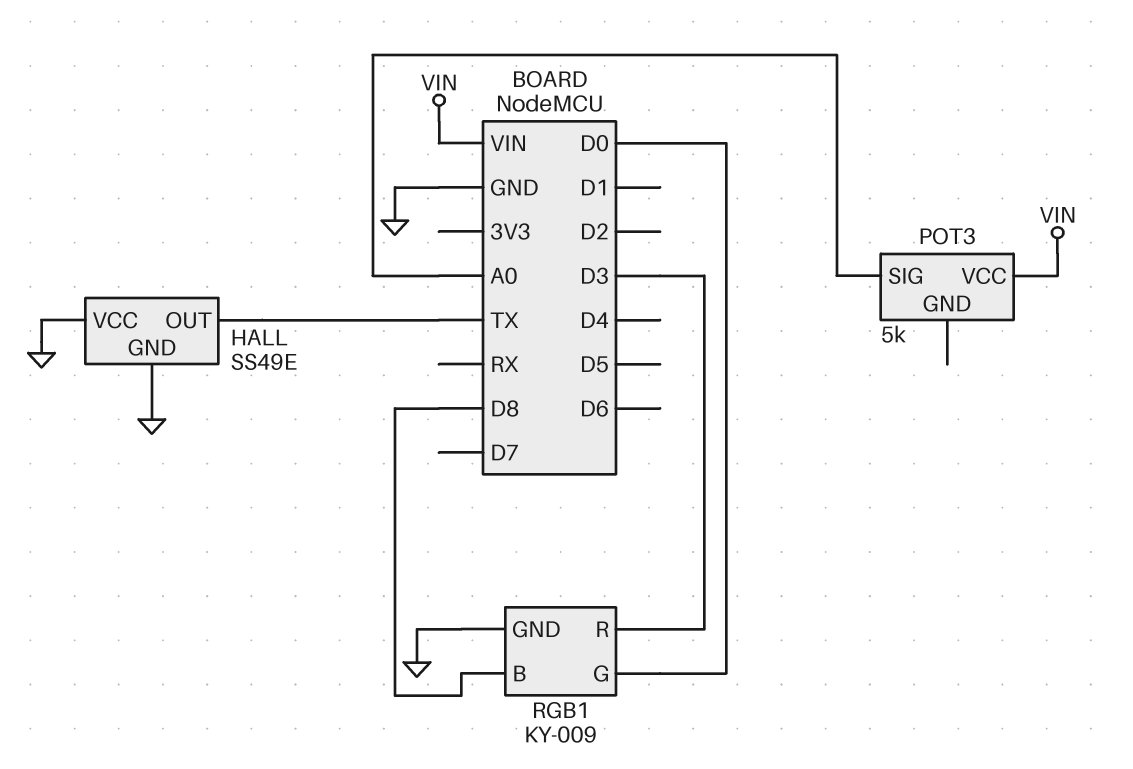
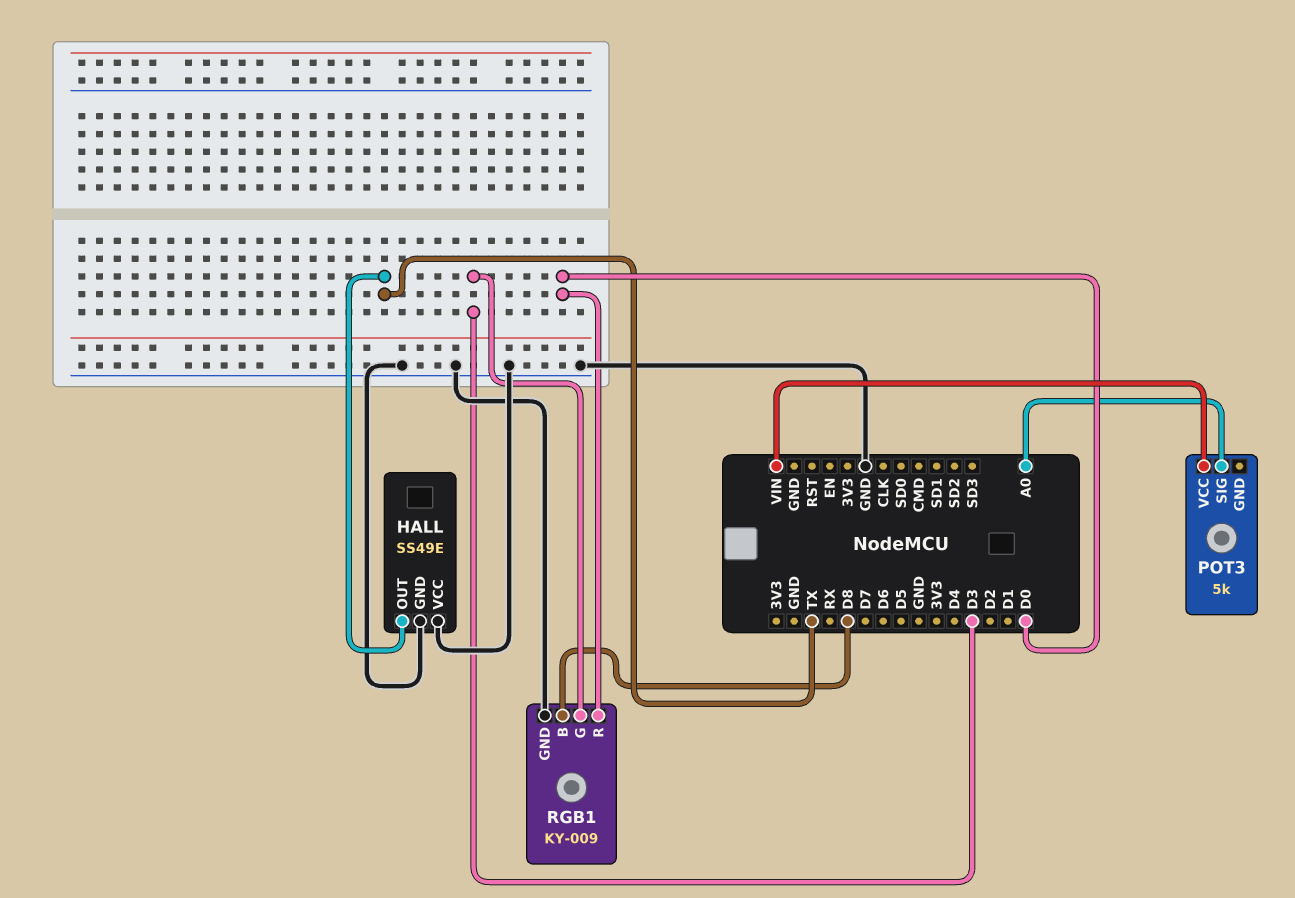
RGB1 pin G: D0 -> D3
RGB1 pin R: D3 -> D0

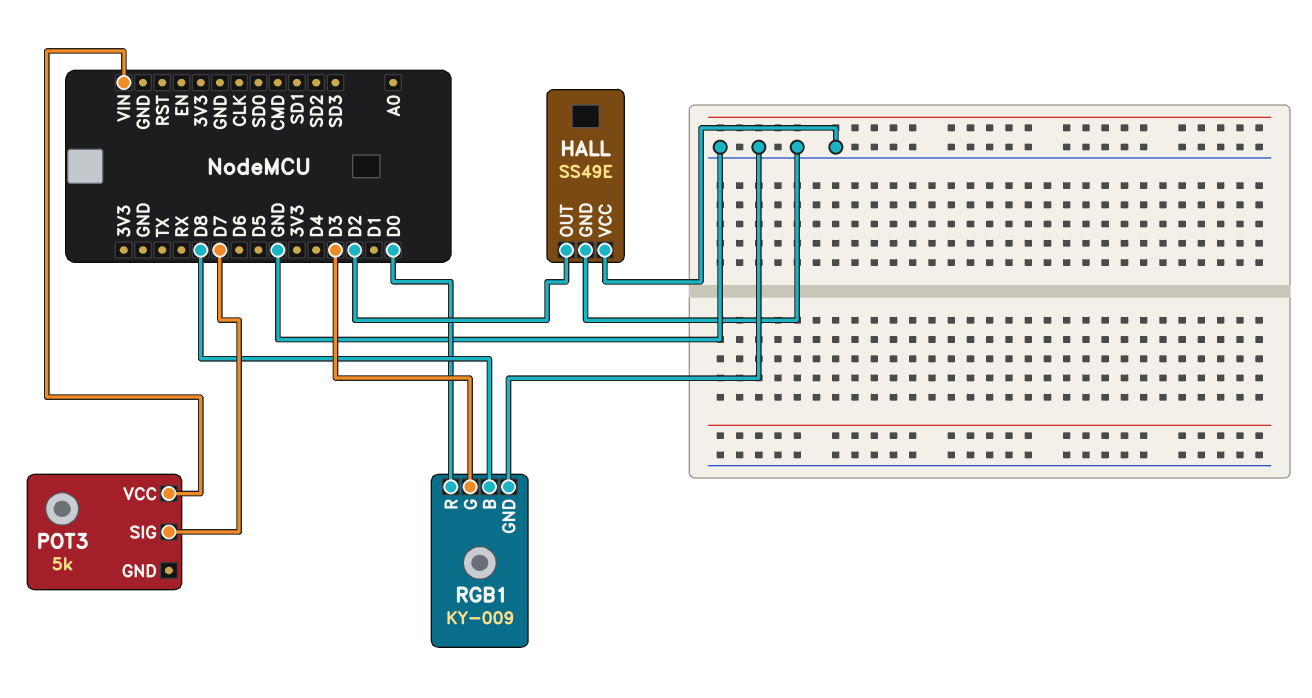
HALL pin OUT: TX -> D2
POT3 pin SIG: A0 -> D7

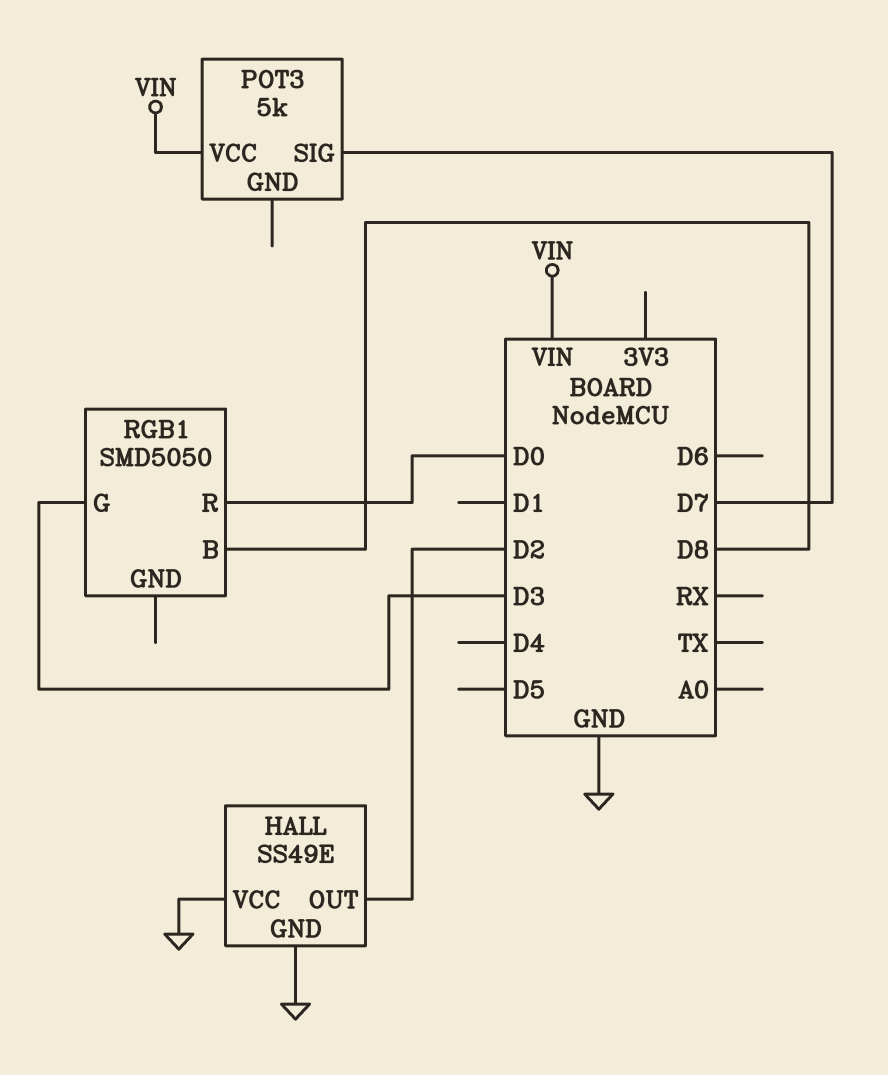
RGB1: KY-009 -> SMD5050
RGB1 pin GND: GND -> none

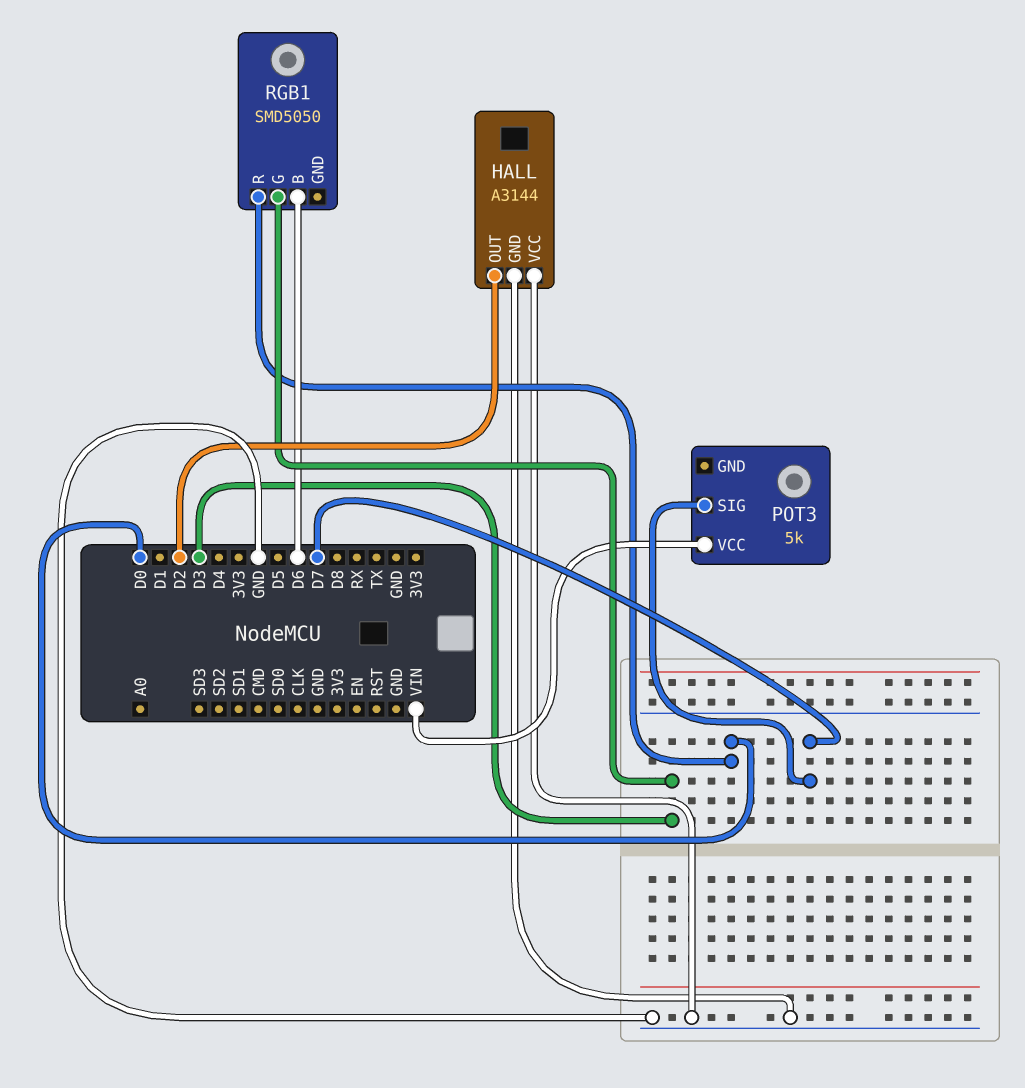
HALL: SS49E -> A3144
RGB1 pin B: D8 -> D6

